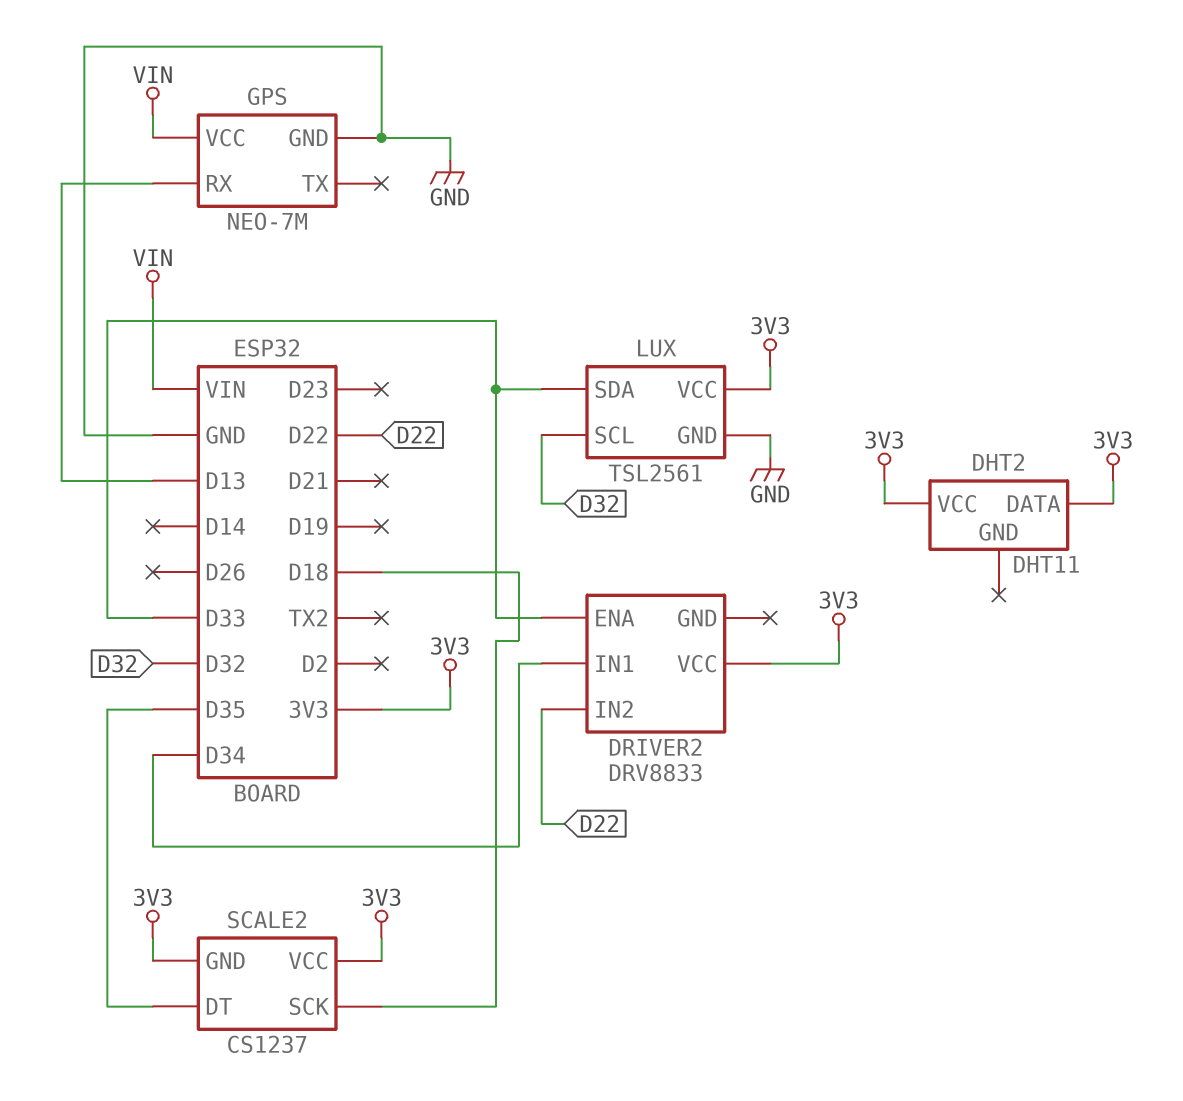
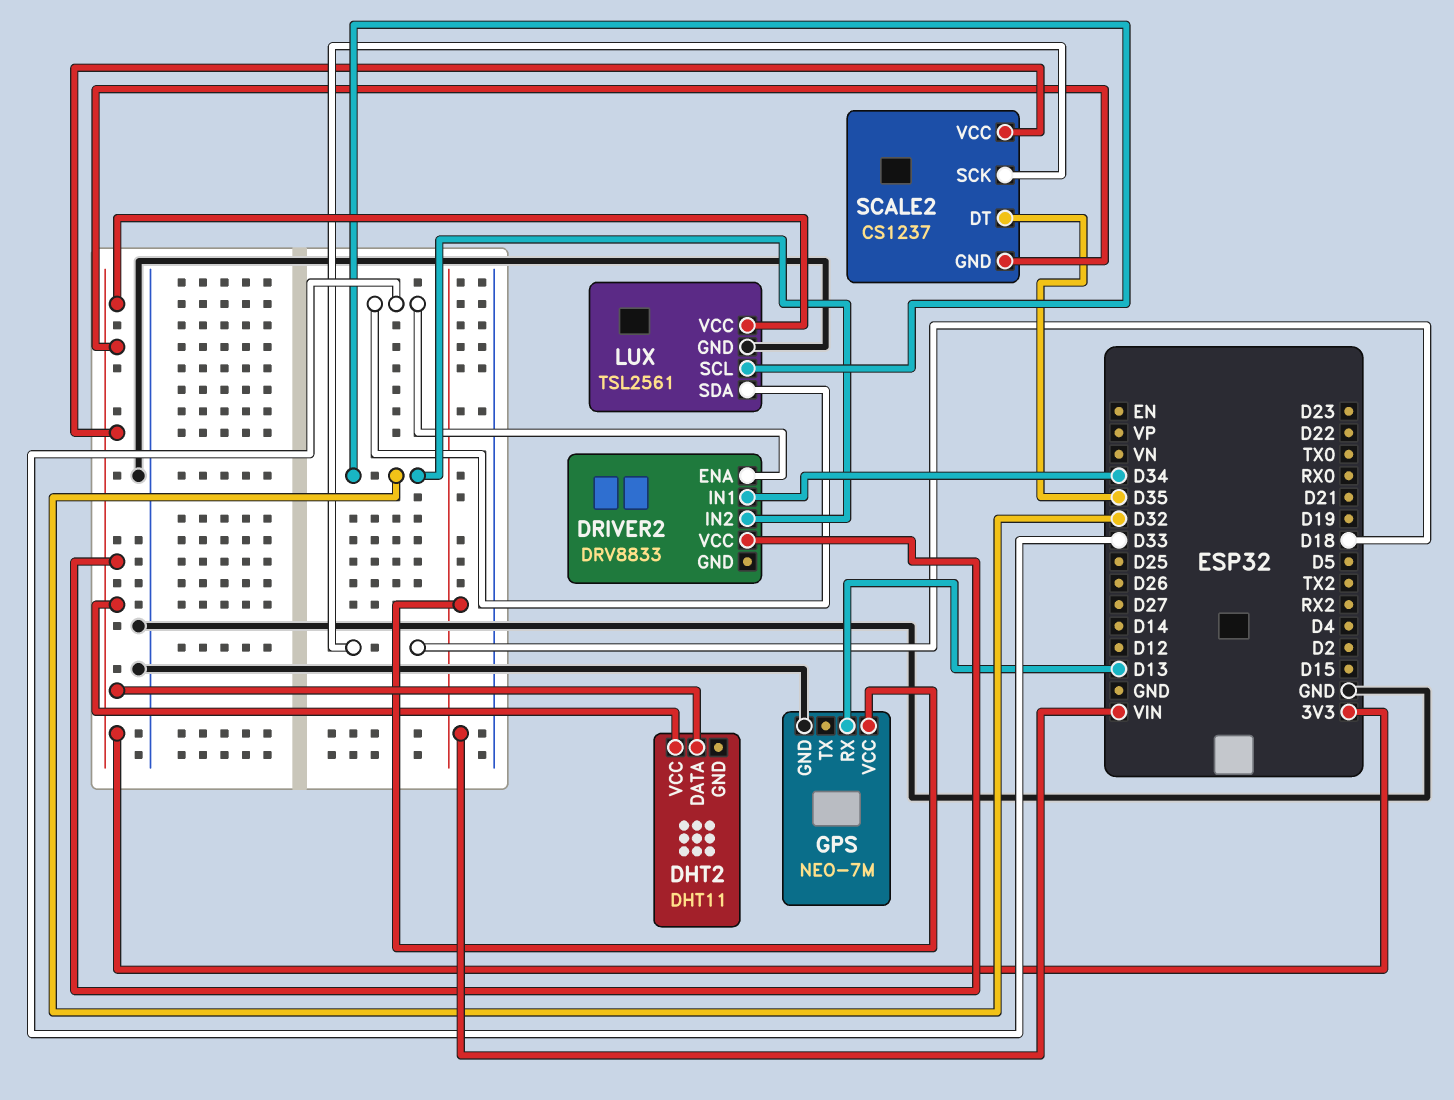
DRIVER2 pin IN2: D22 -> D32

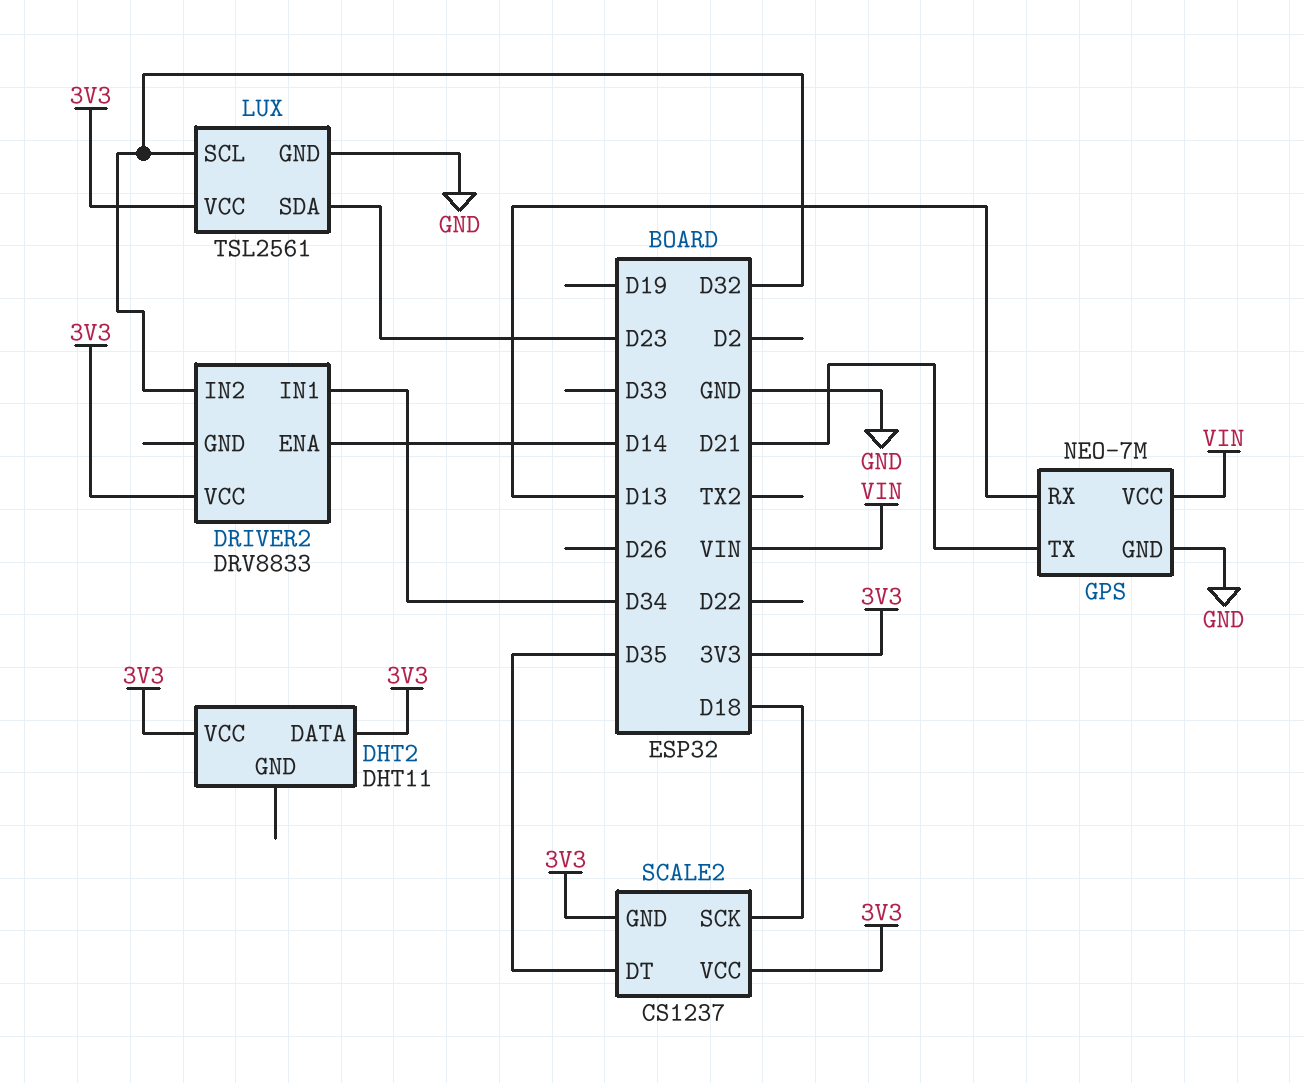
DRIVER2 pin ENA: D33 -> D14
GPS pin TX: none -> D21
LUX pin SDA: D33 -> D23

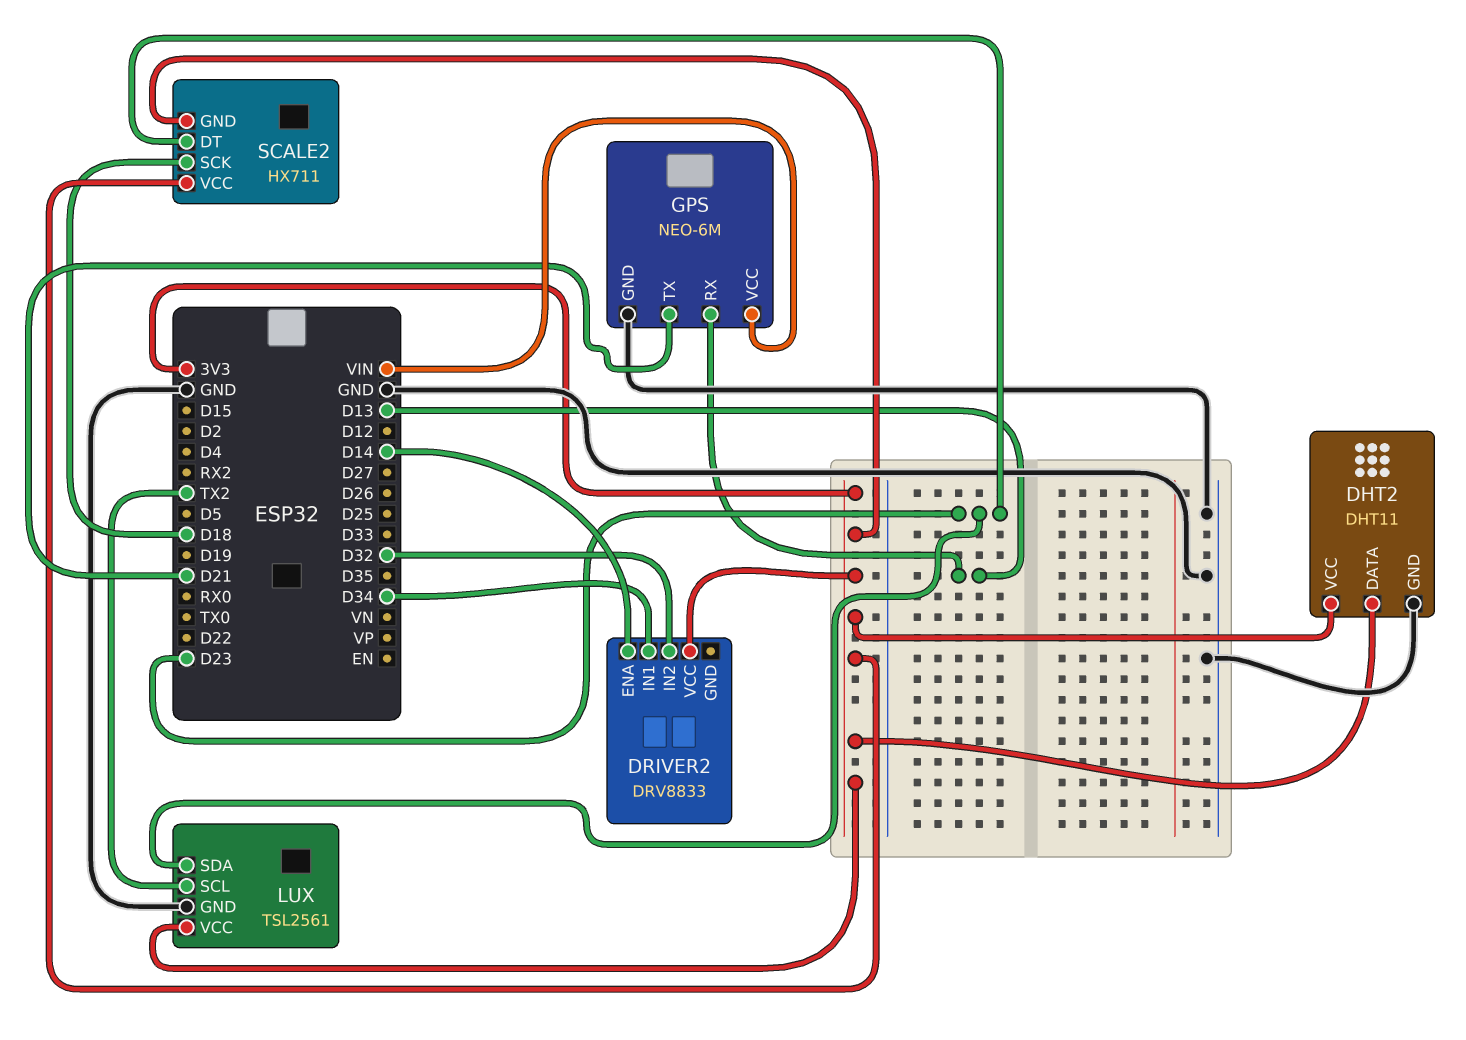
DHT2 pin GND: none -> GND
GPS: NEO-7M -> NEO-6M
LUX pin SCL: D32 -> TX2
SCALE2: CS1237 -> HX711
SCALE2 pin DT: D35 -> D23

